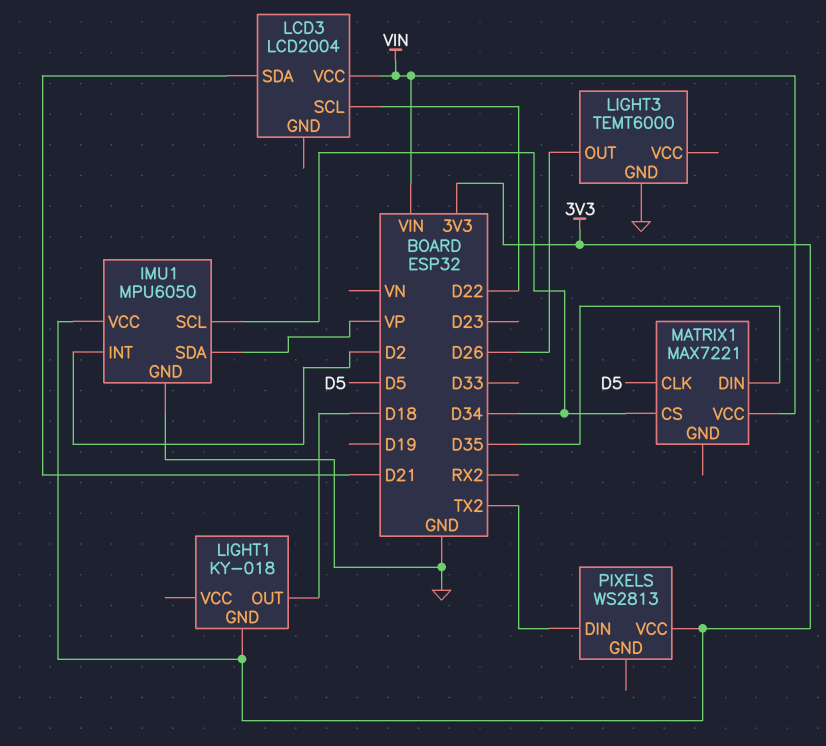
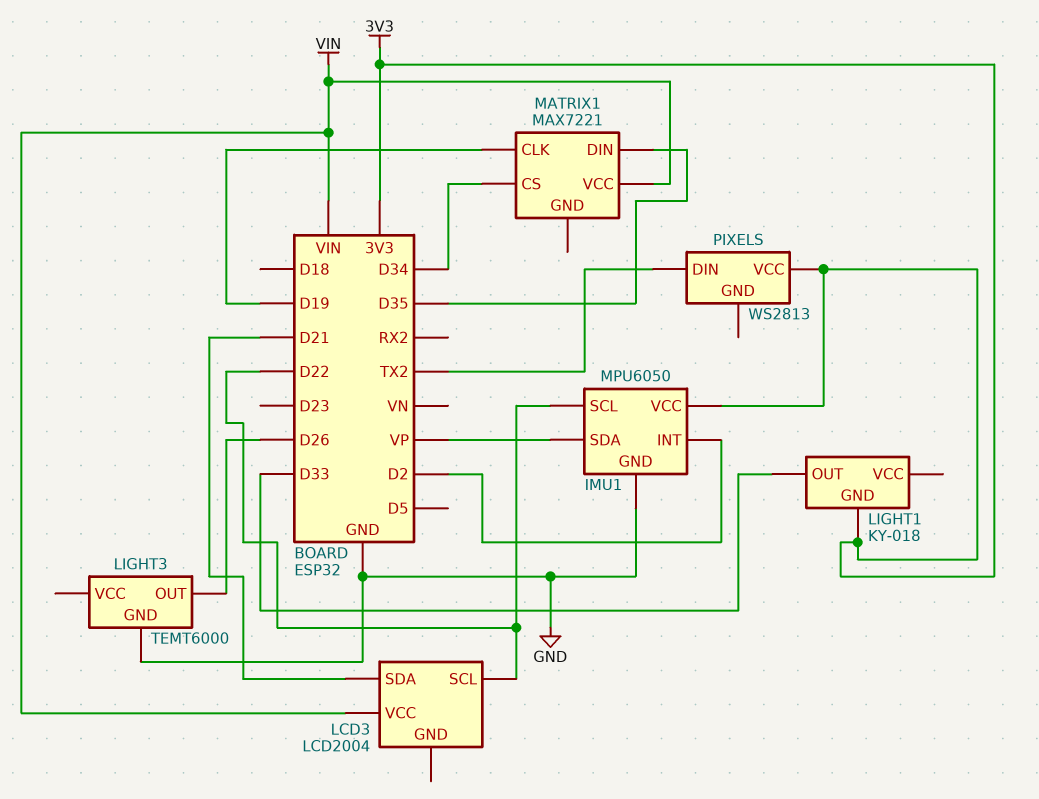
IMU1 pin SCL: D34 -> D22
LIGHT1 pin OUT: D18 -> D33
MATRIX1 pin CLK: D5 -> D19

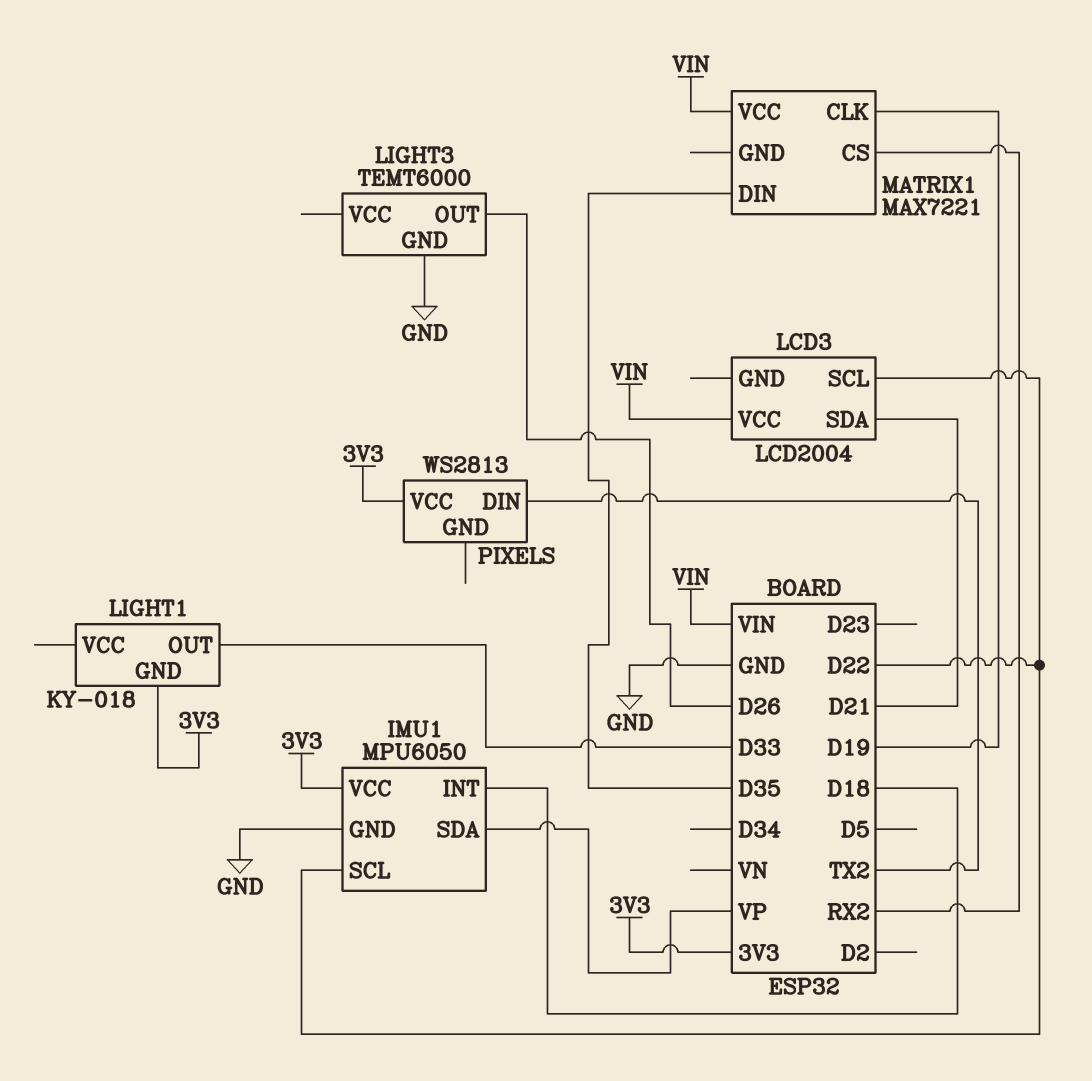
IMU1 pin INT: D2 -> D18
MATRIX1 pin CS: D34 -> RX2

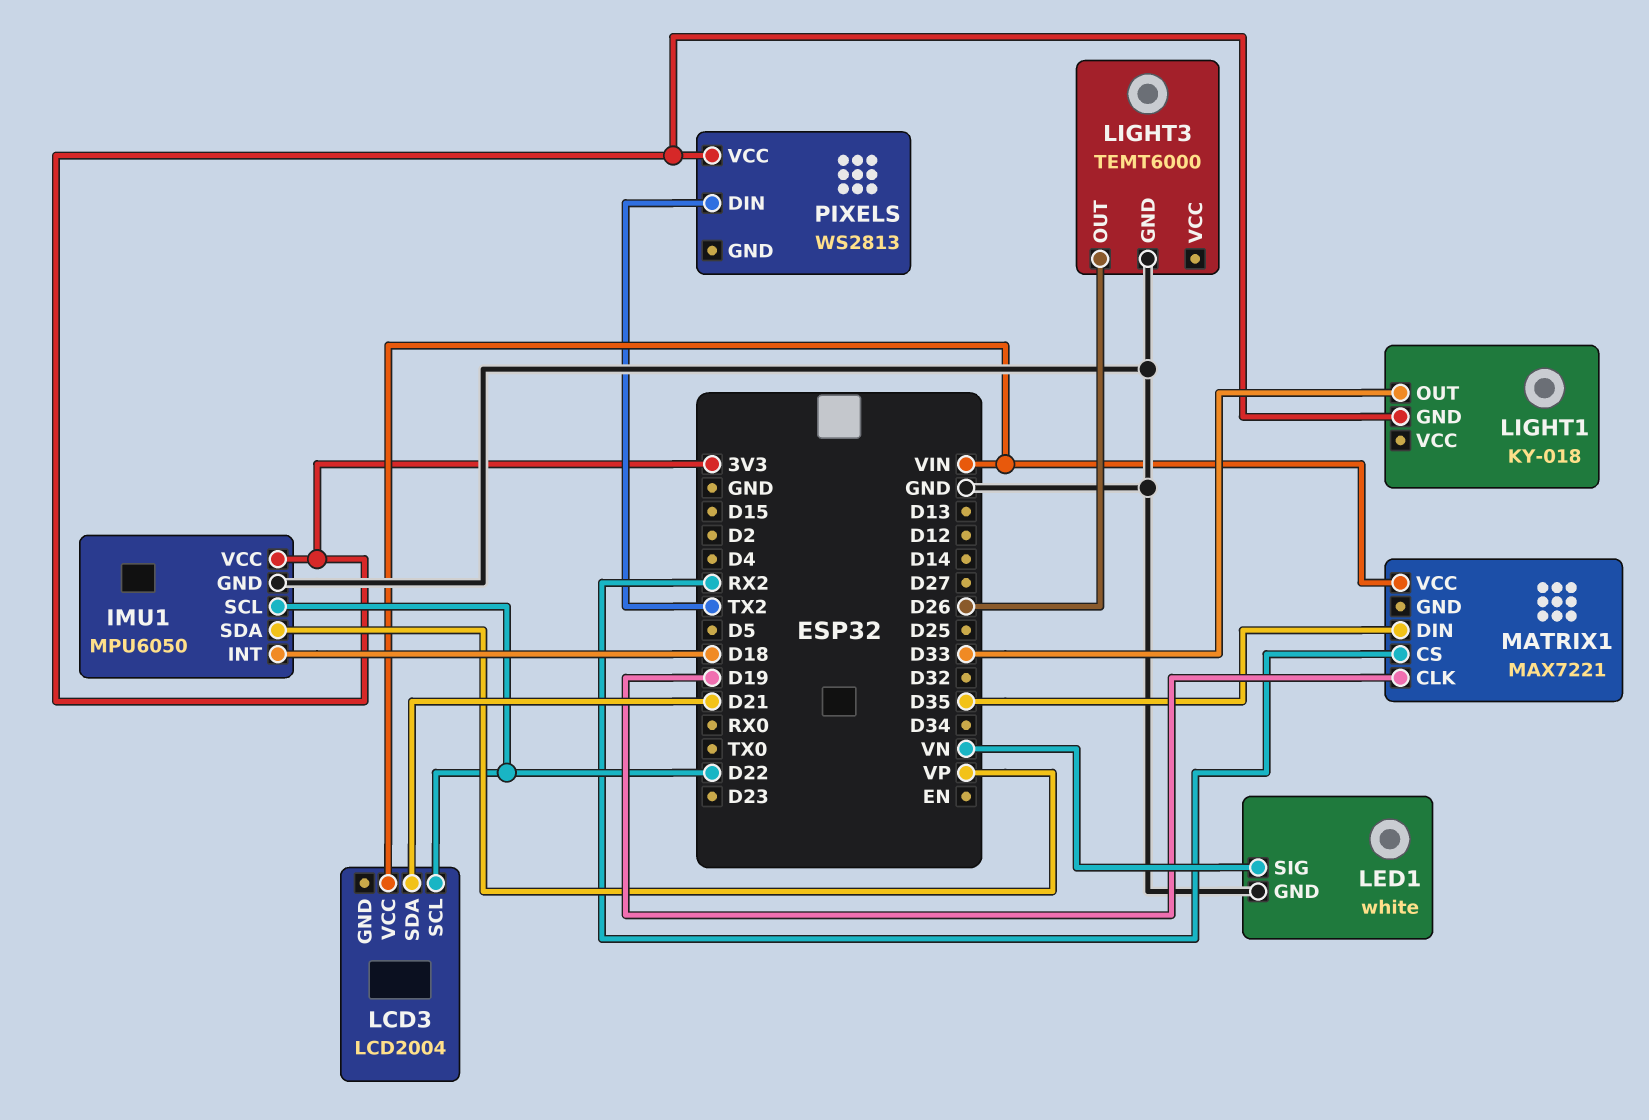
LED1: none -> white
LED1 pin GND: none -> GND
LED1 pin SIG: none -> VN

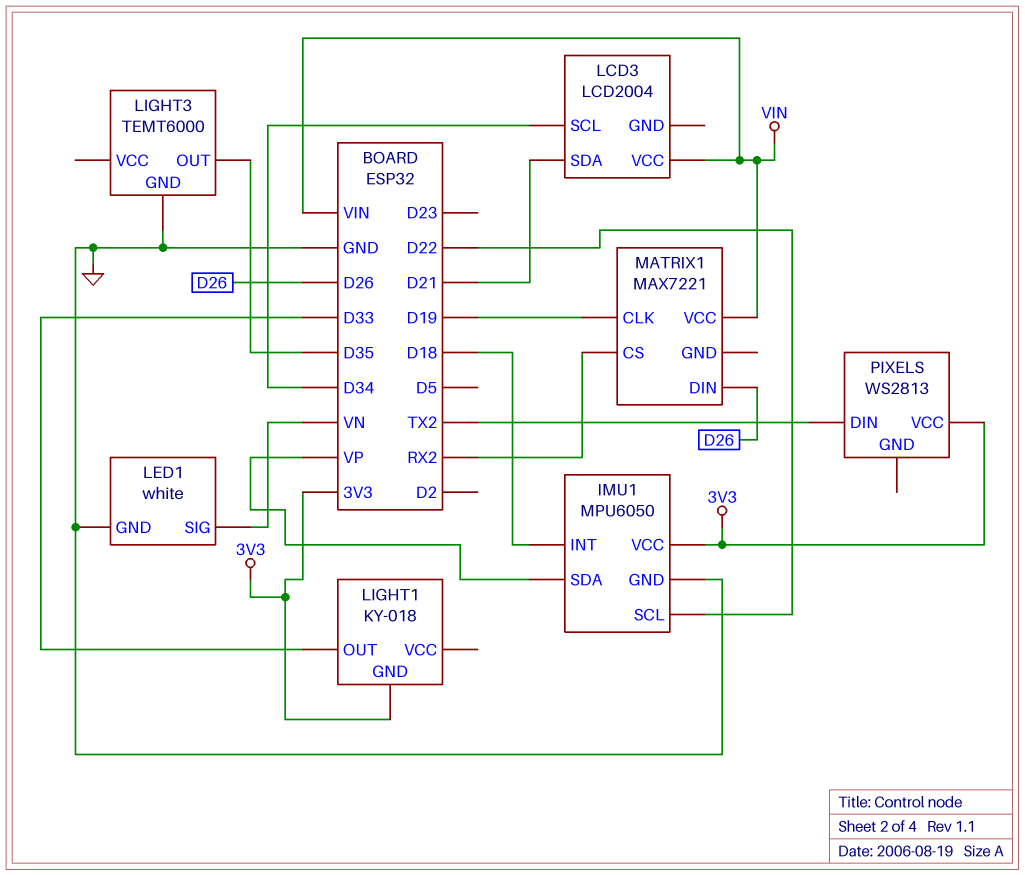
LCD3 pin SCL: D22 -> D34
LIGHT3 pin OUT: D26 -> D35
MATRIX1 pin DIN: D35 -> D26

